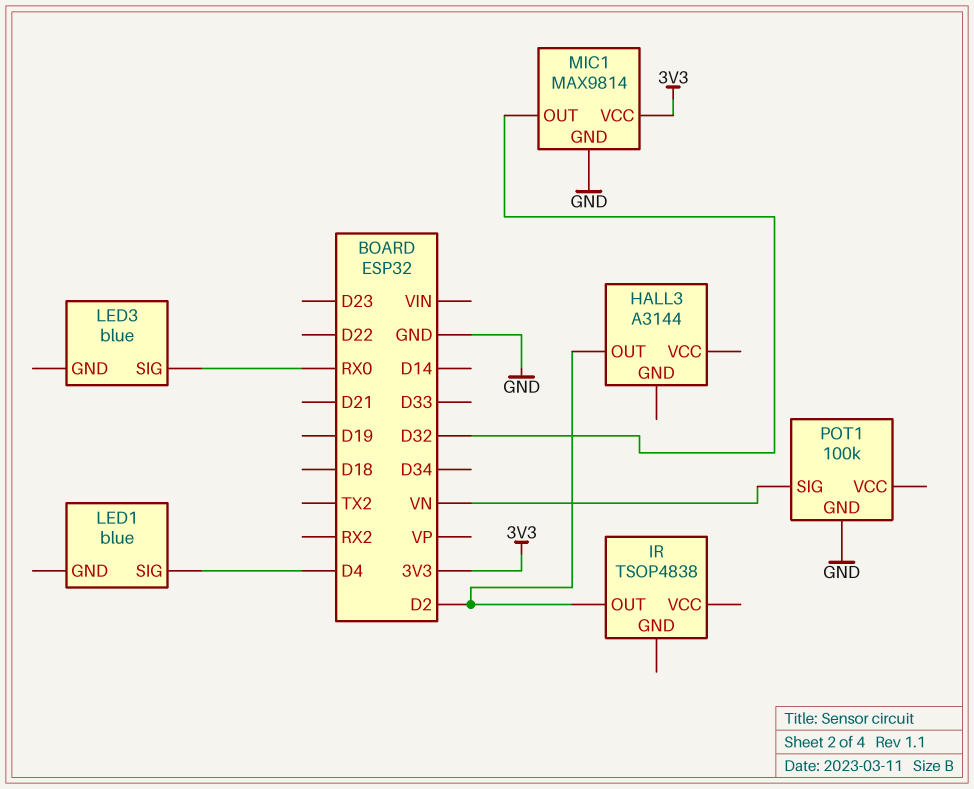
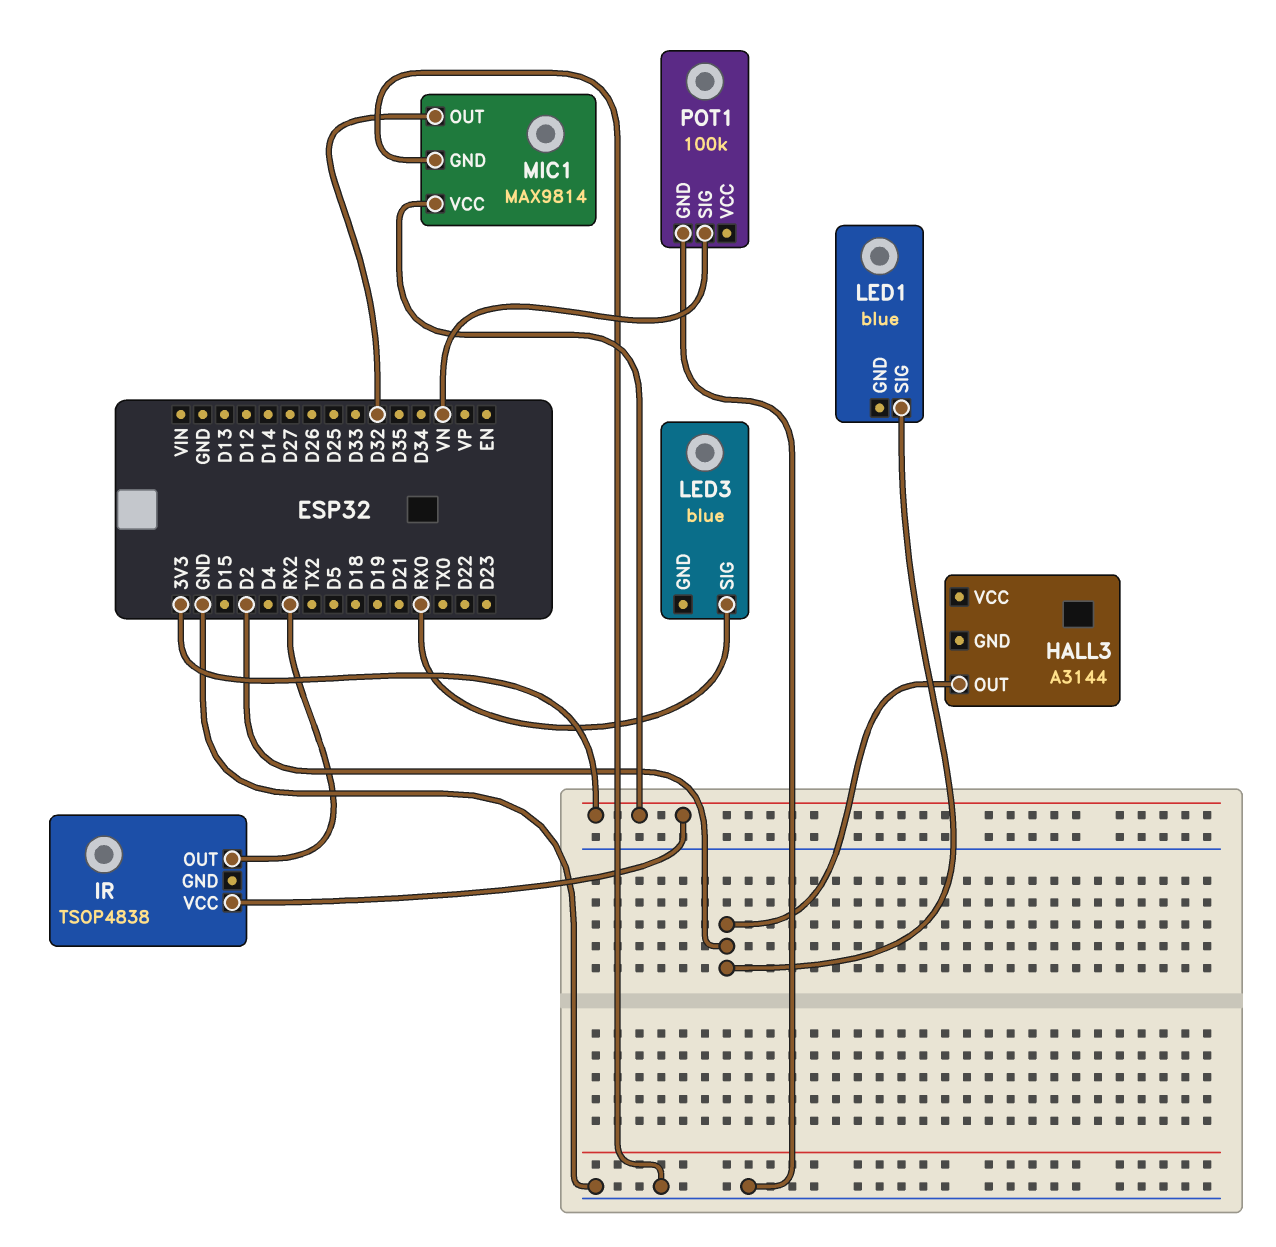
IR pin OUT: D2 -> RX2
IR pin VCC: none -> 3V3
LED1 pin SIG: D4 -> D2

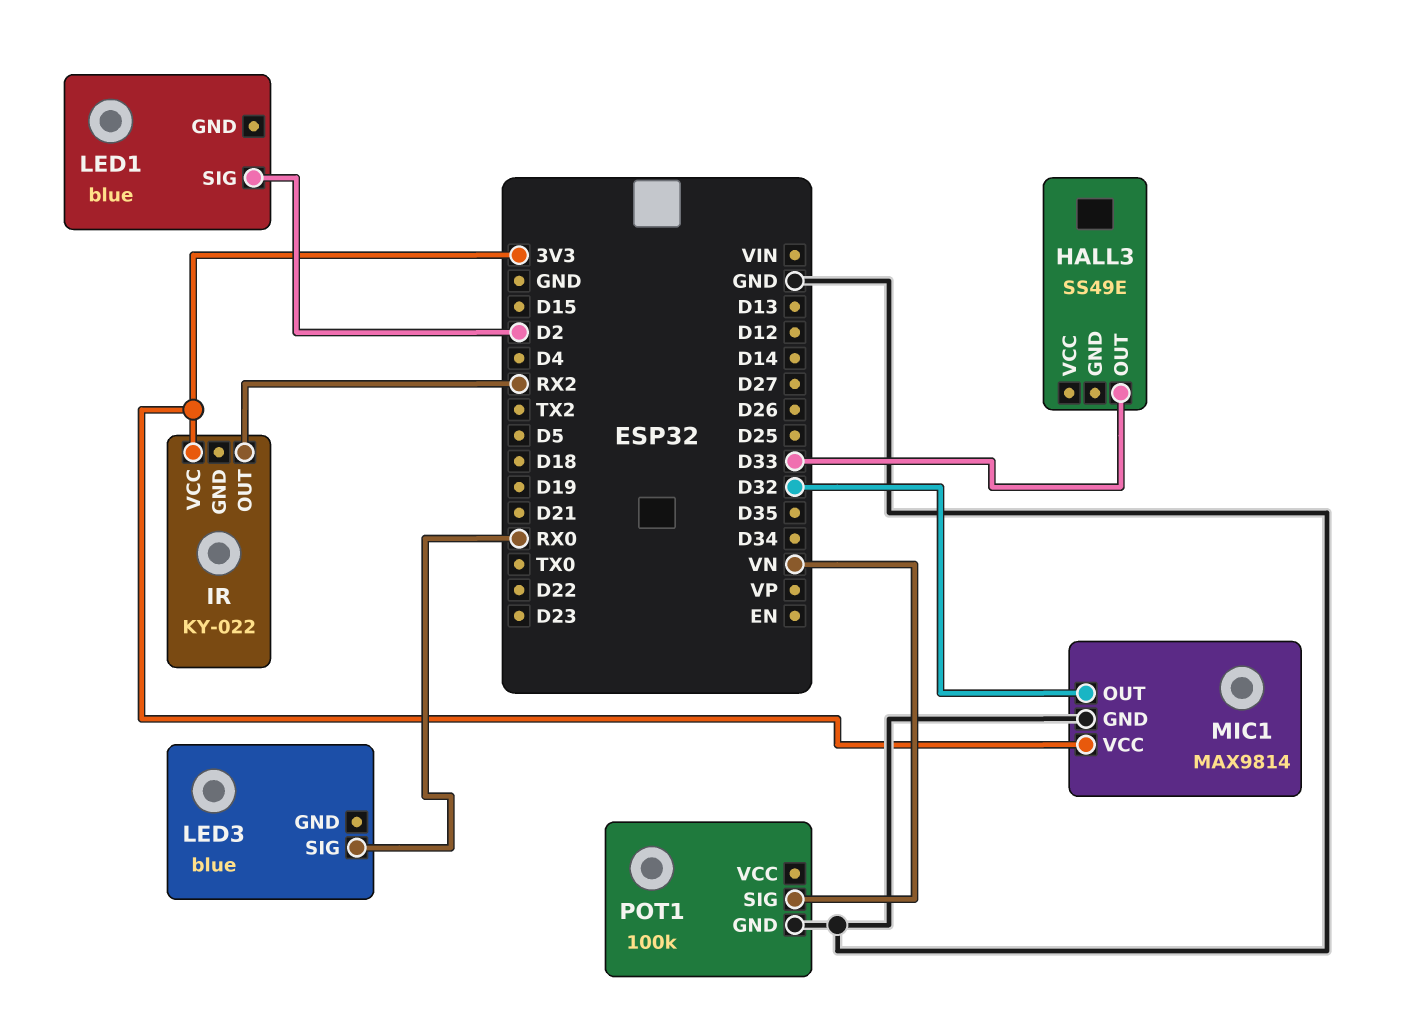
HALL3: A3144 -> SS49E
HALL3 pin OUT: D2 -> D33
IR: TSOP4838 -> KY-022

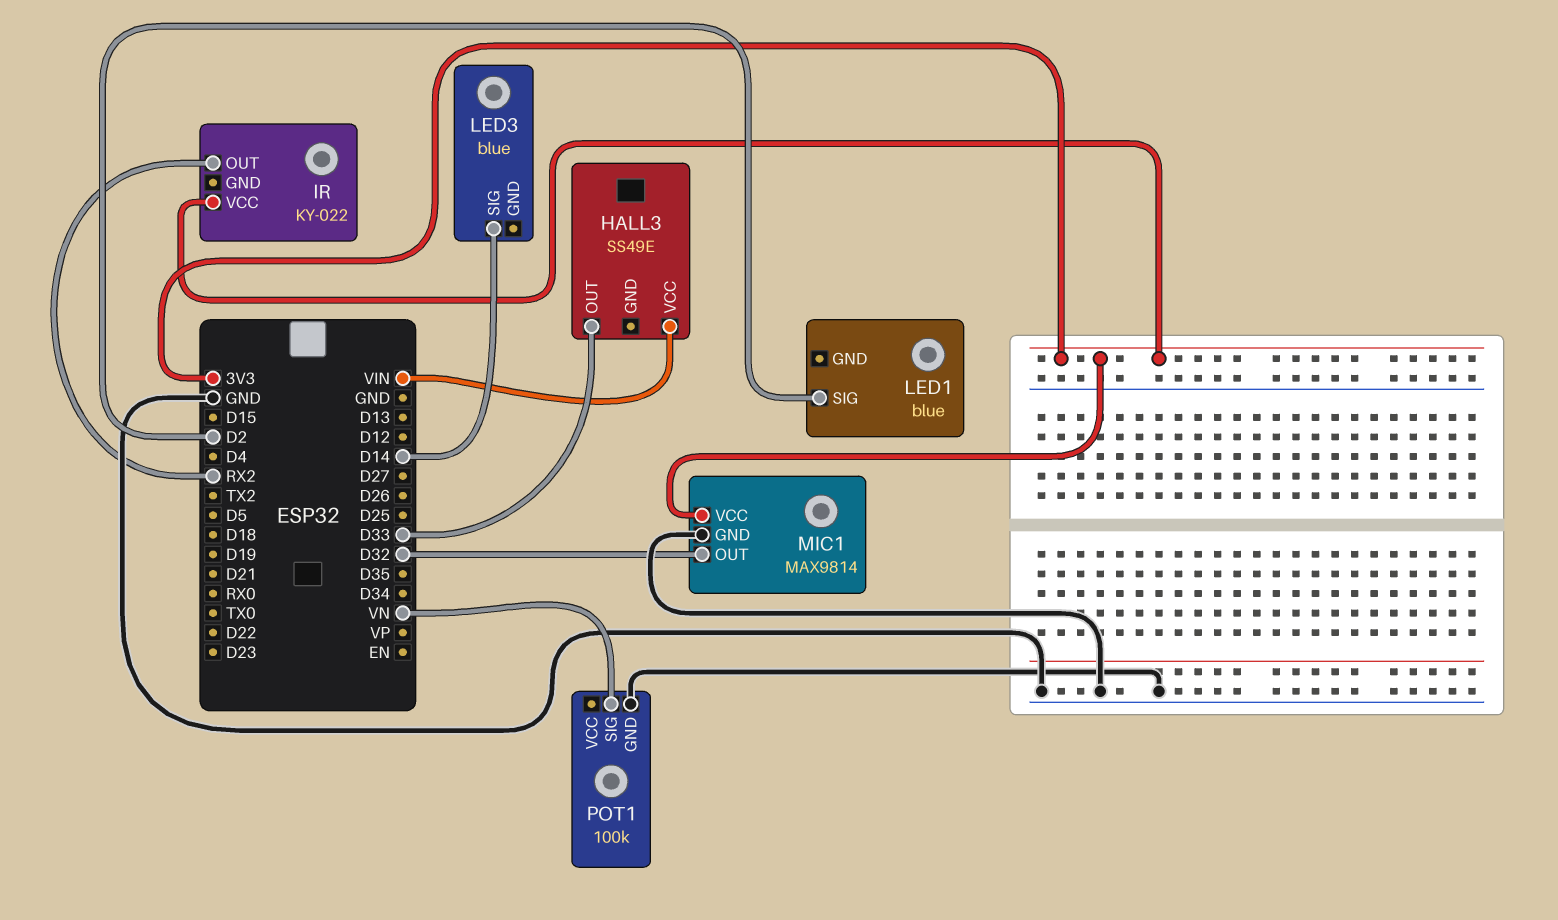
HALL3 pin VCC: none -> VIN
LED3 pin SIG: RX0 -> D14

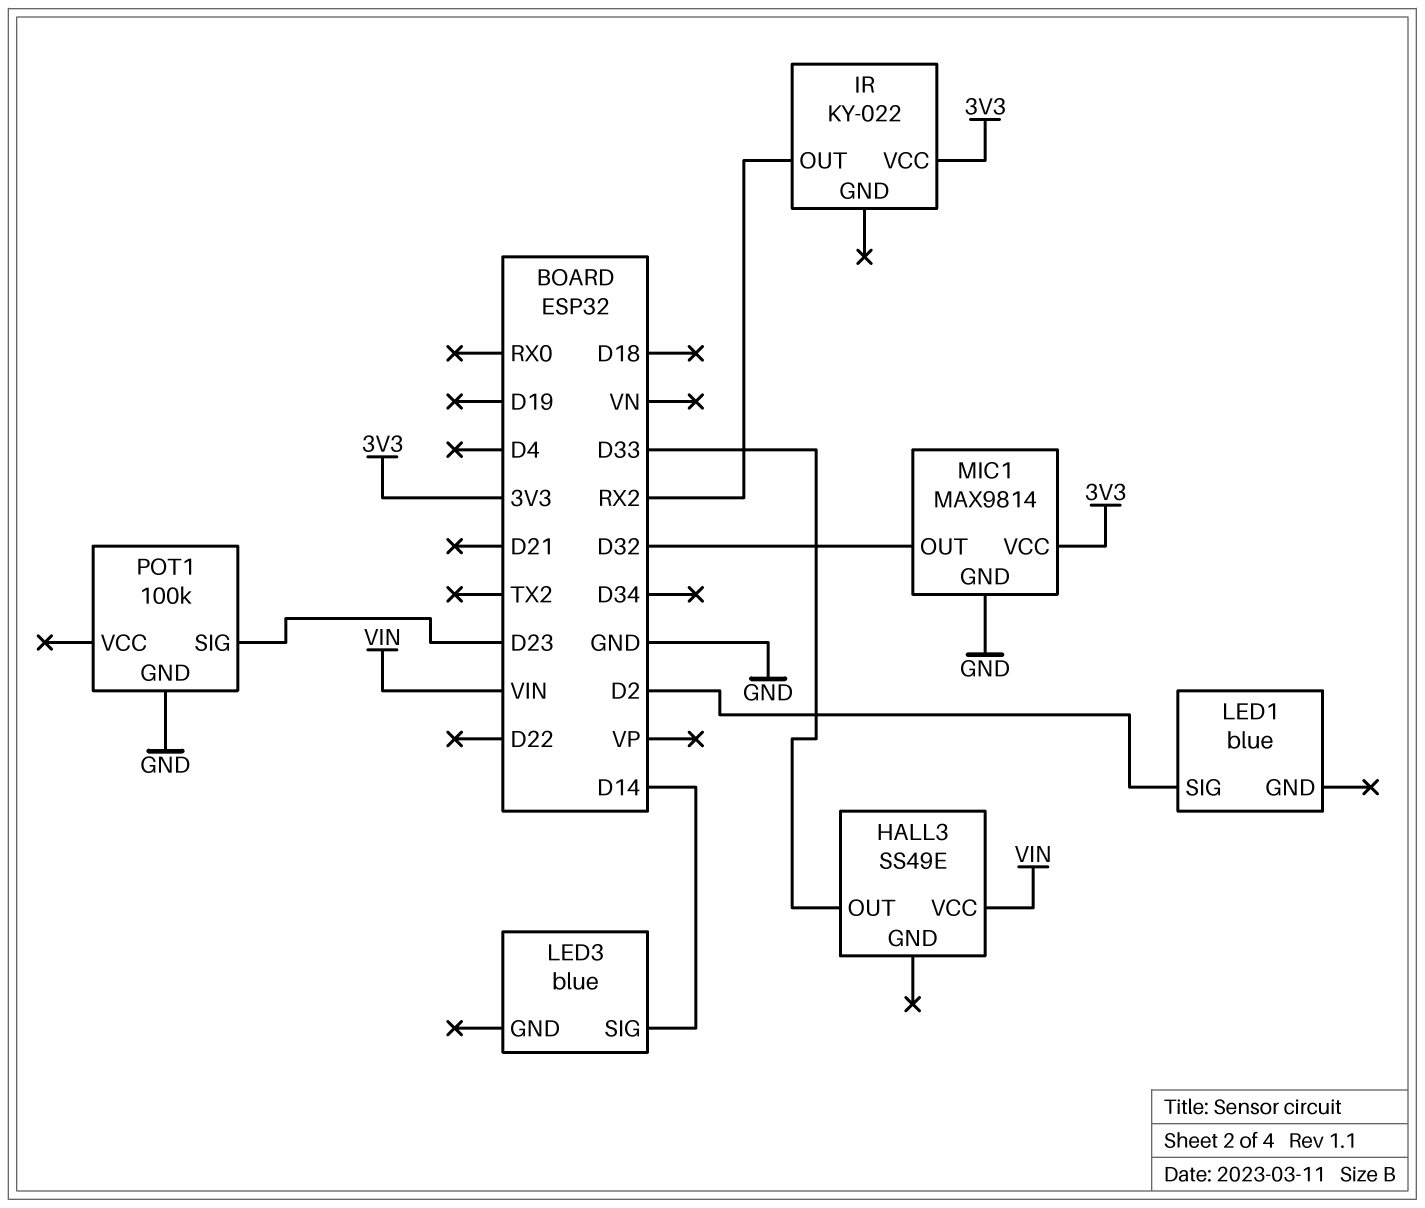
POT1 pin SIG: VN -> D23

